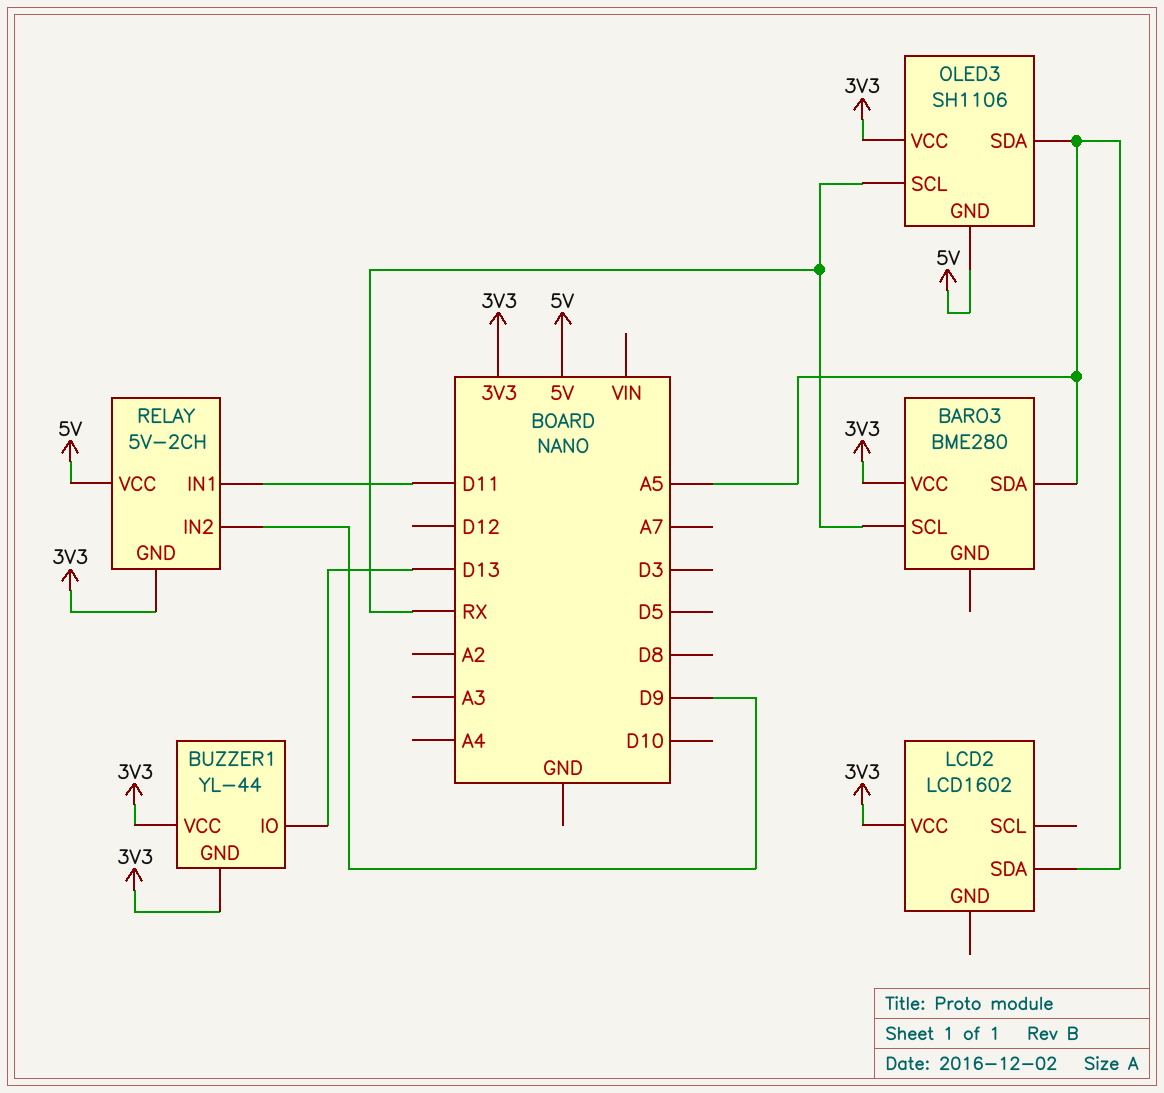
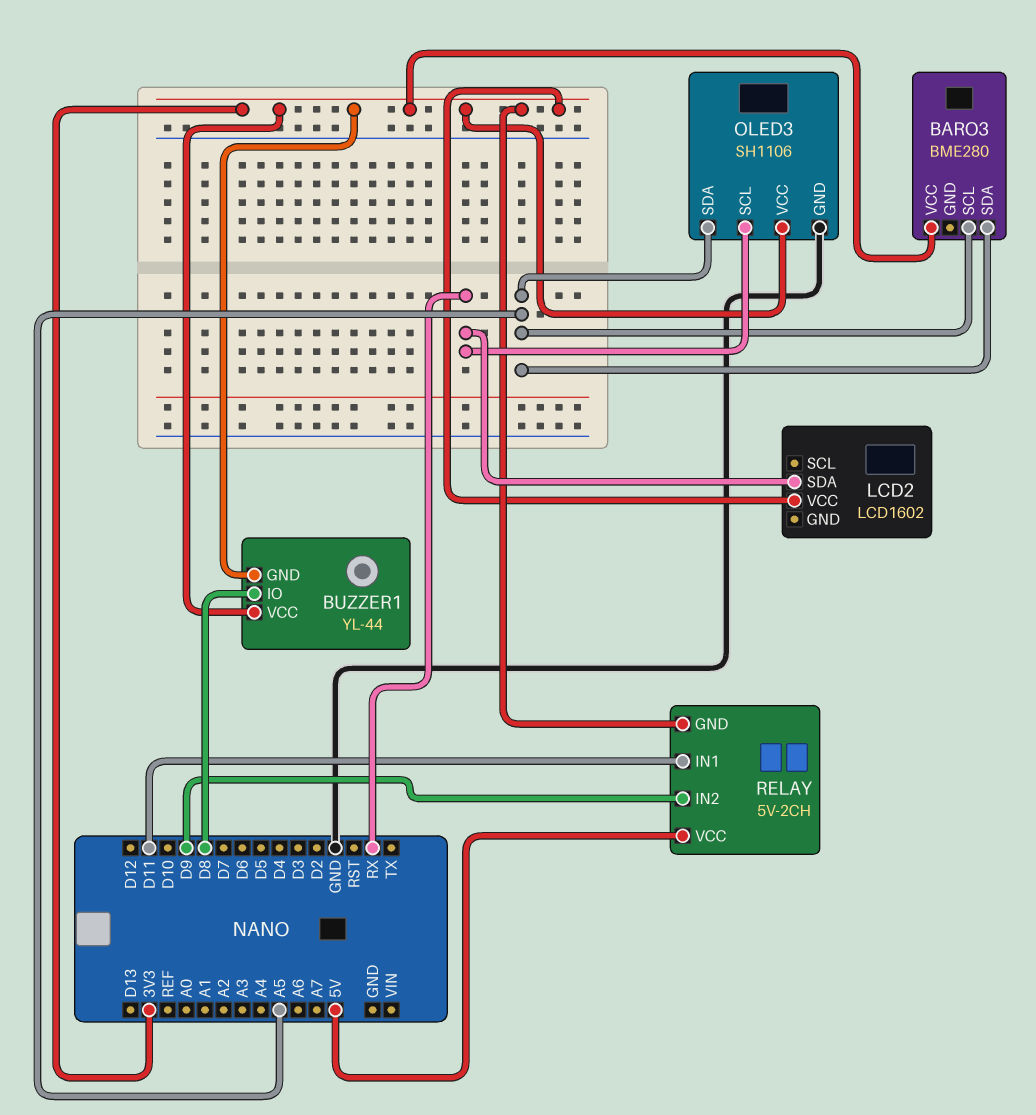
BARO3 pin SCL: RX -> A5
BUZZER1 pin IO: D13 -> D8
LCD2 pin SDA: A5 -> RX
OLED3 pin GND: 5V -> GND

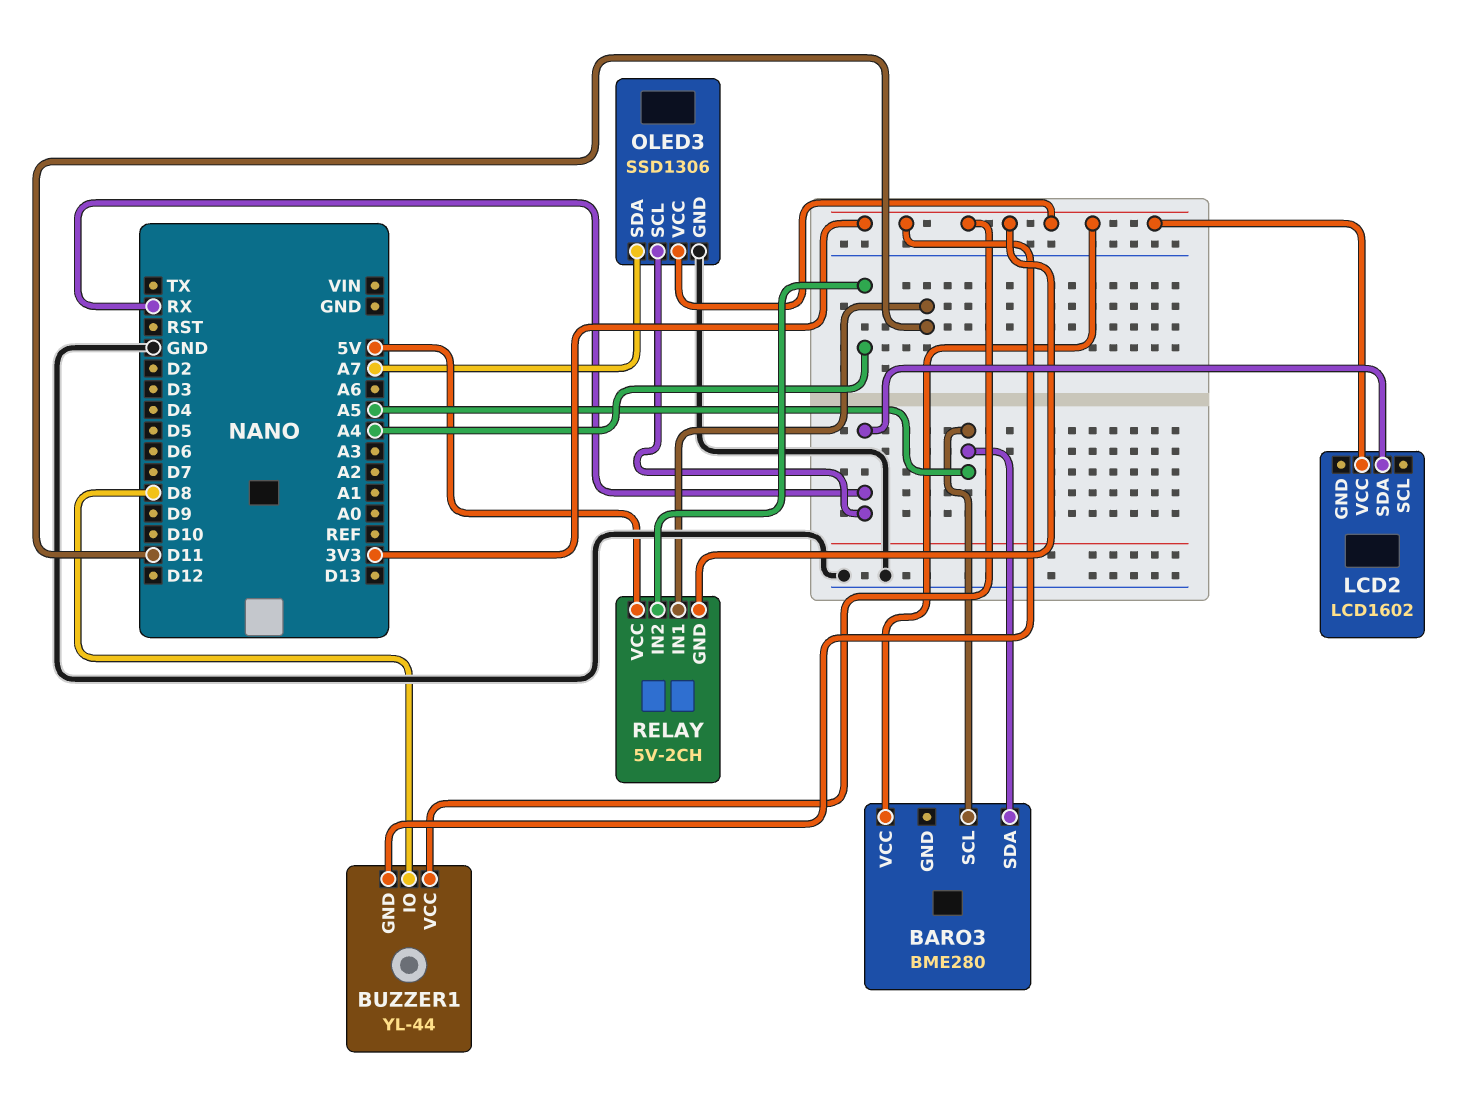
OLED3: SH1106 -> SSD1306
OLED3 pin SDA: A5 -> A7
RELAY pin IN2: D9 -> A4

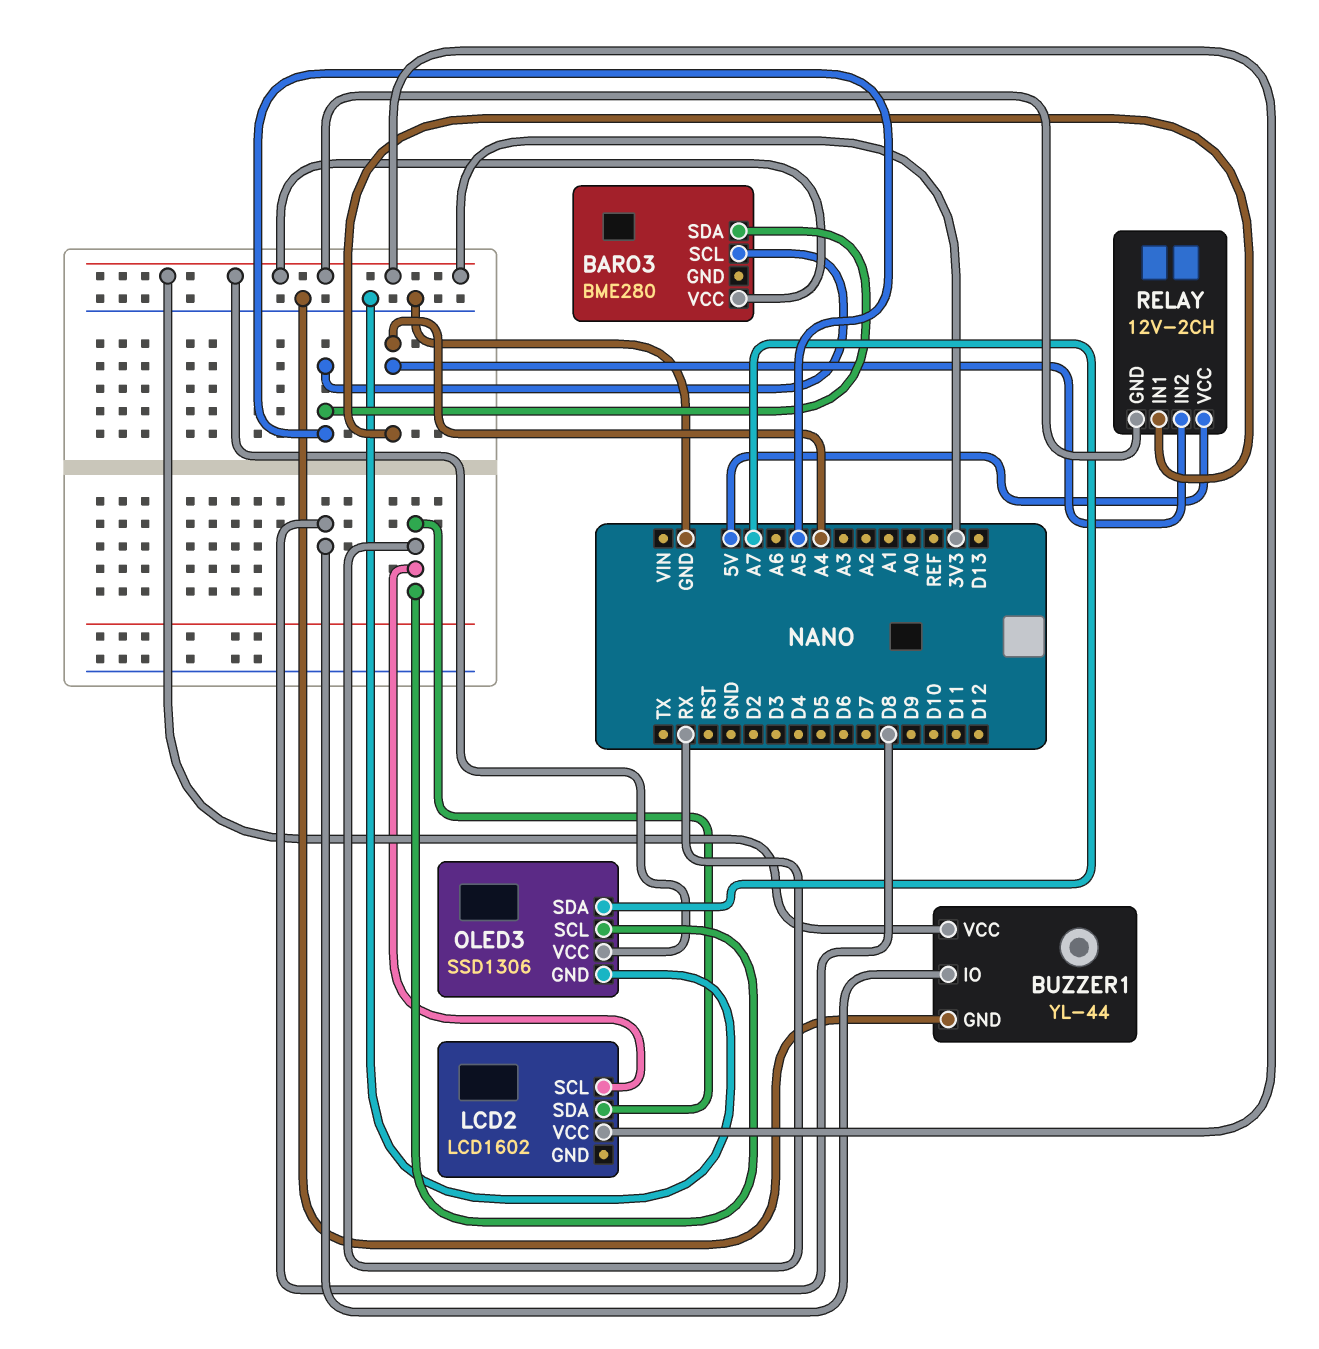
BUZZER1 pin GND: 3V3 -> GND
LCD2 pin SCL: none -> RX
RELAY: 5V-2CH -> 12V-2CH
RELAY pin IN1: D11 -> A4

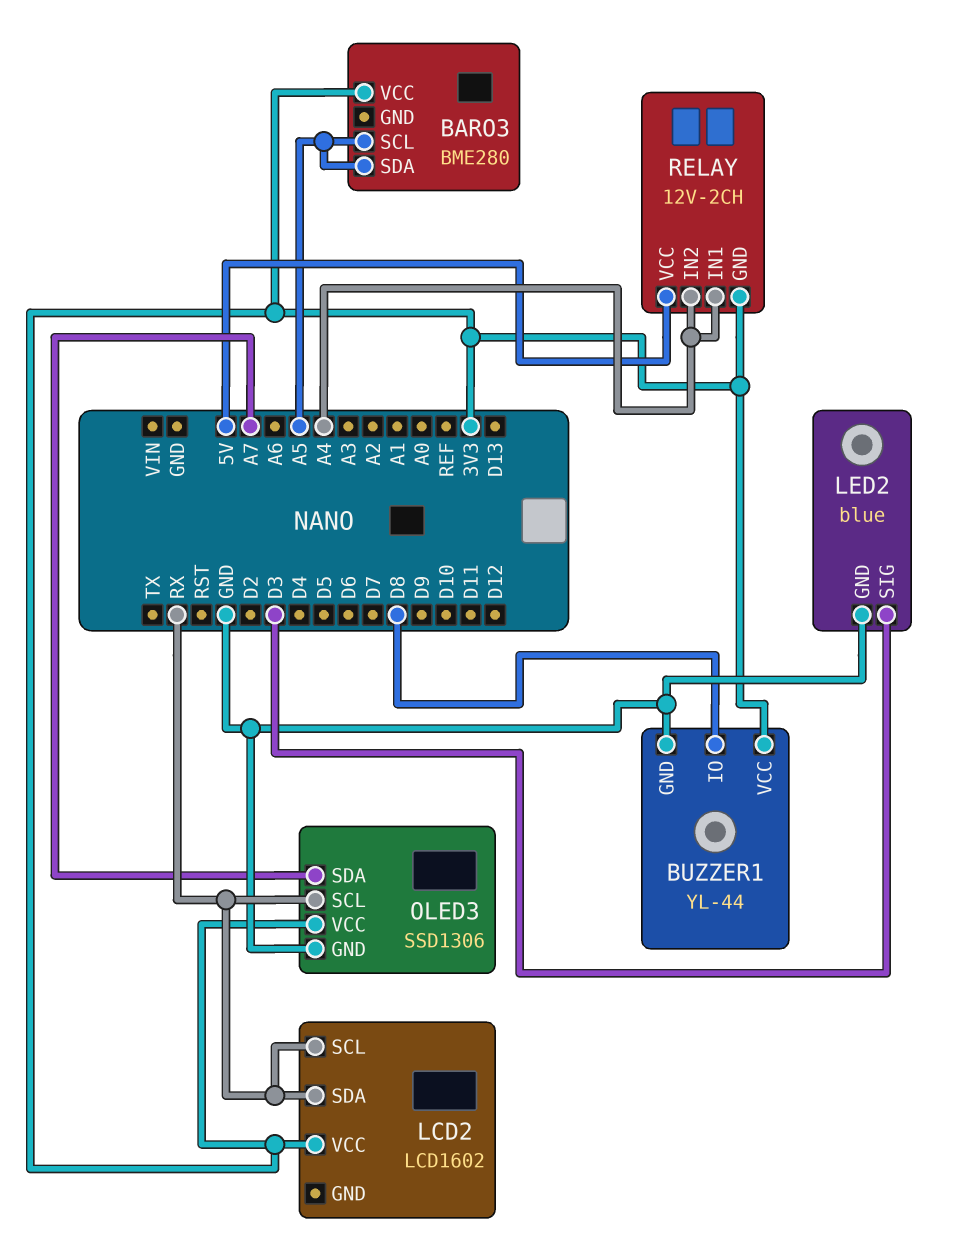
LED2: none -> blue
LED2 pin GND: none -> GND
LED2 pin SIG: none -> D3

